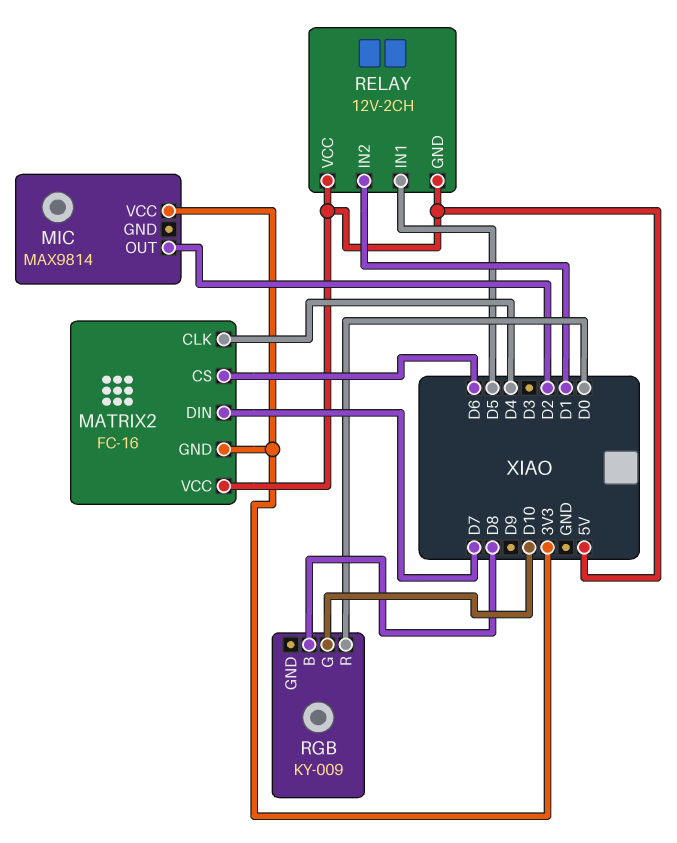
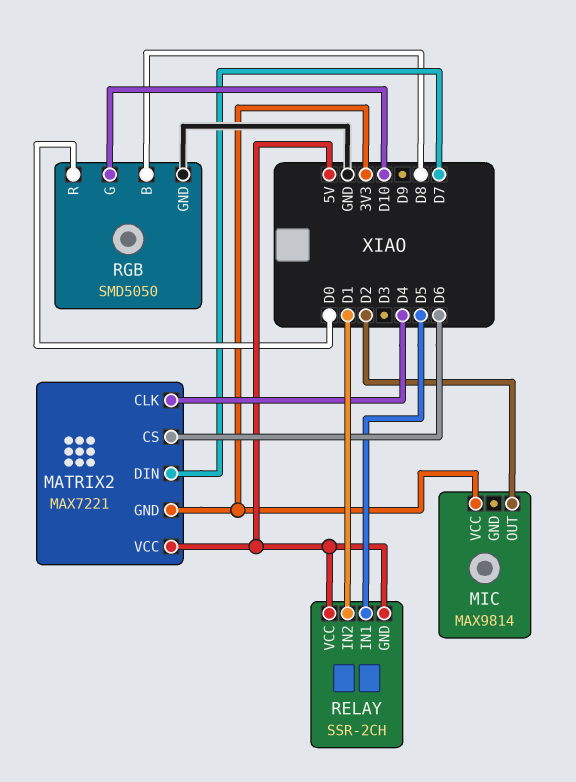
MATRIX2: FC-16 -> MAX7221
RELAY: 12V-2CH -> SSR-2CH
RGB: KY-009 -> SMD5050
RGB pin GND: none -> GND

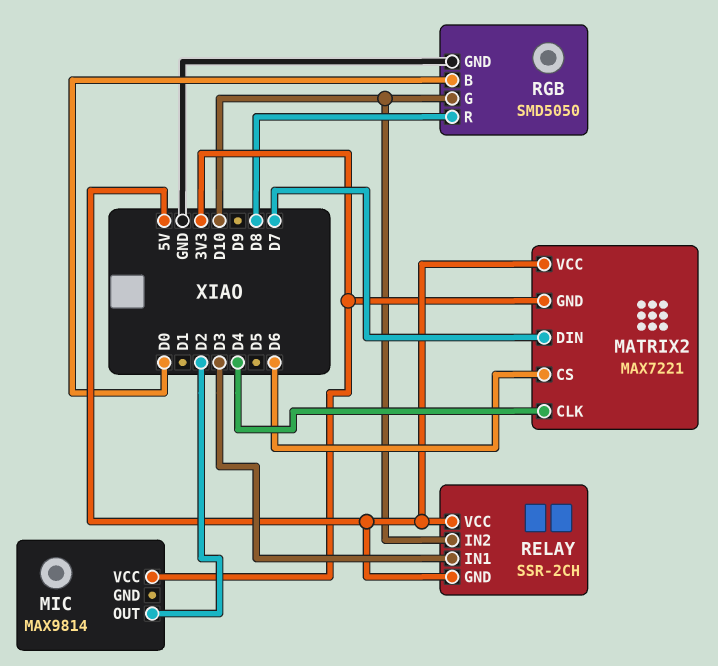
RELAY pin IN1: D5 -> D3
RELAY pin IN2: D1 -> D10
RGB pin B: D8 -> D0
RGB pin R: D0 -> D8

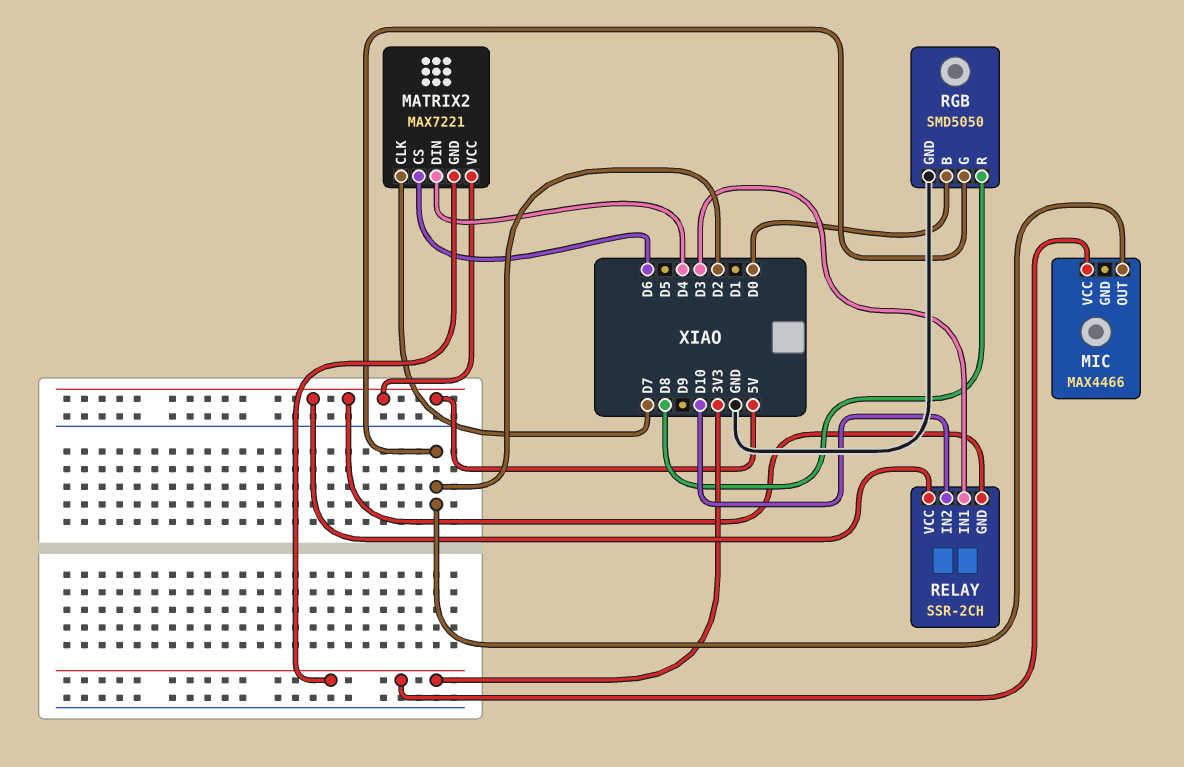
MATRIX2 pin CLK: D4 -> D7
MATRIX2 pin DIN: D7 -> D4
MIC: MAX9814 -> MAX4466
RGB pin G: D10 -> D2

